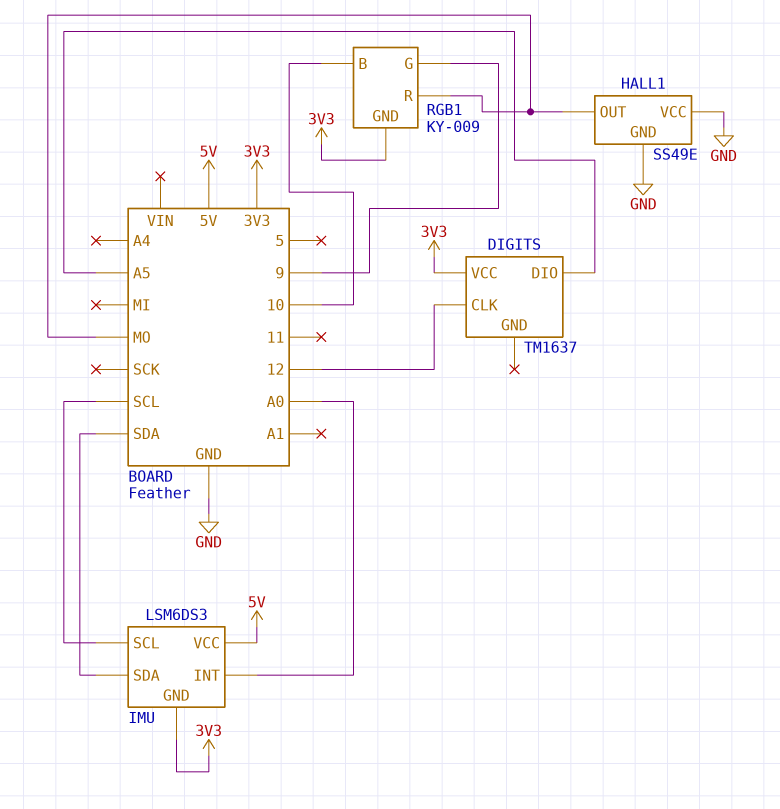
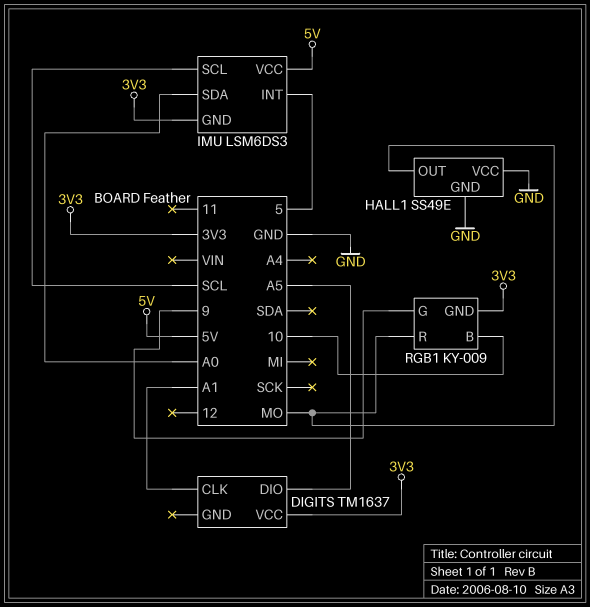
DIGITS pin CLK: 12 -> A1
IMU pin INT: A0 -> 5
IMU pin SDA: SDA -> A0

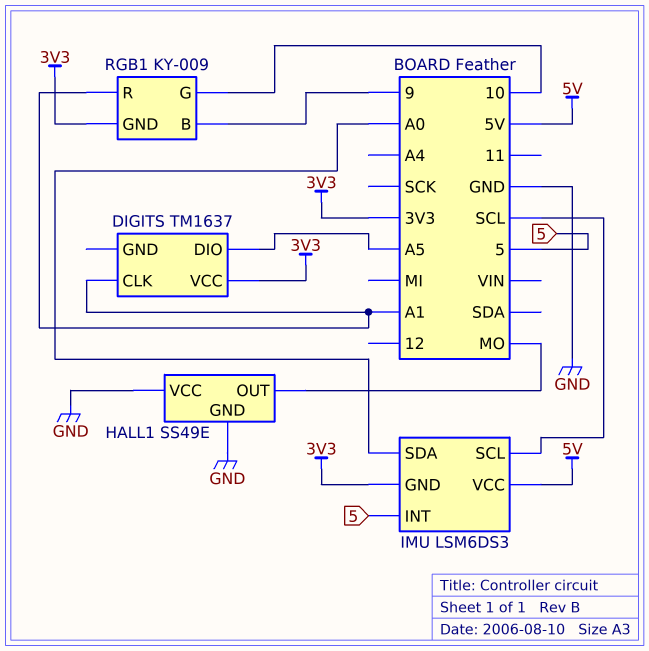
RGB1 pin B: 10 -> 9
RGB1 pin G: 9 -> 10
RGB1 pin R: MO -> A1

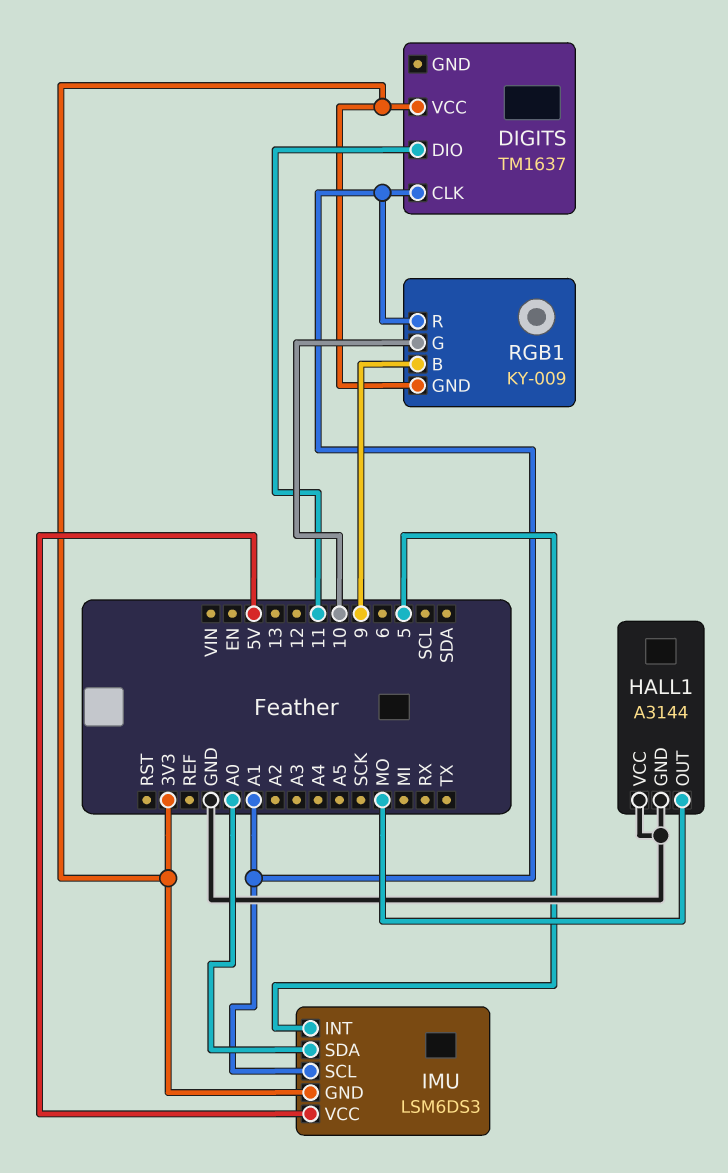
DIGITS pin DIO: A5 -> 11
HALL1: SS49E -> A3144
IMU pin SCL: SCL -> A1

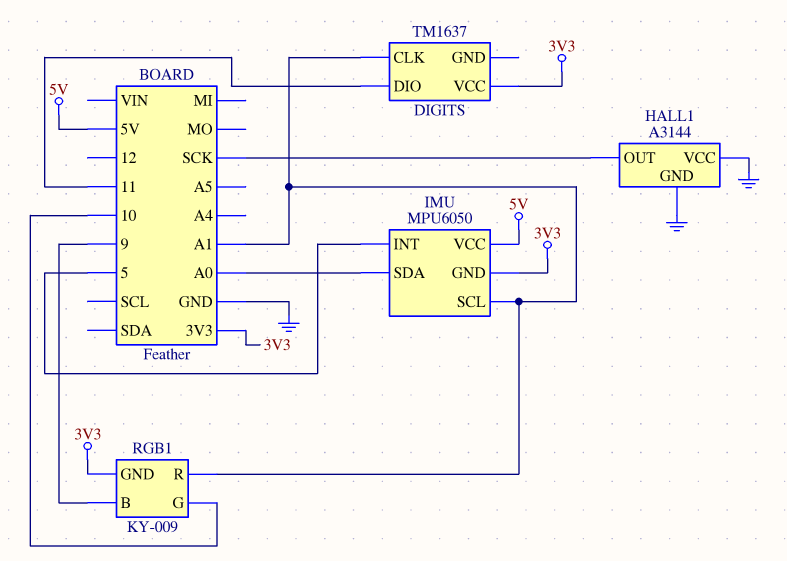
HALL1 pin OUT: MO -> SCK
IMU: LSM6DS3 -> MPU6050

